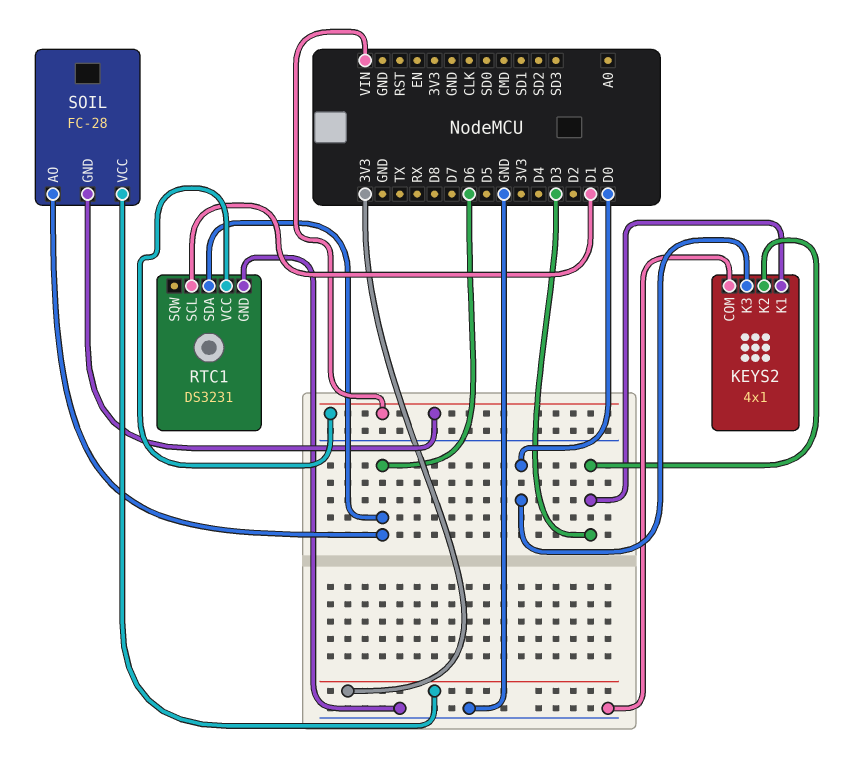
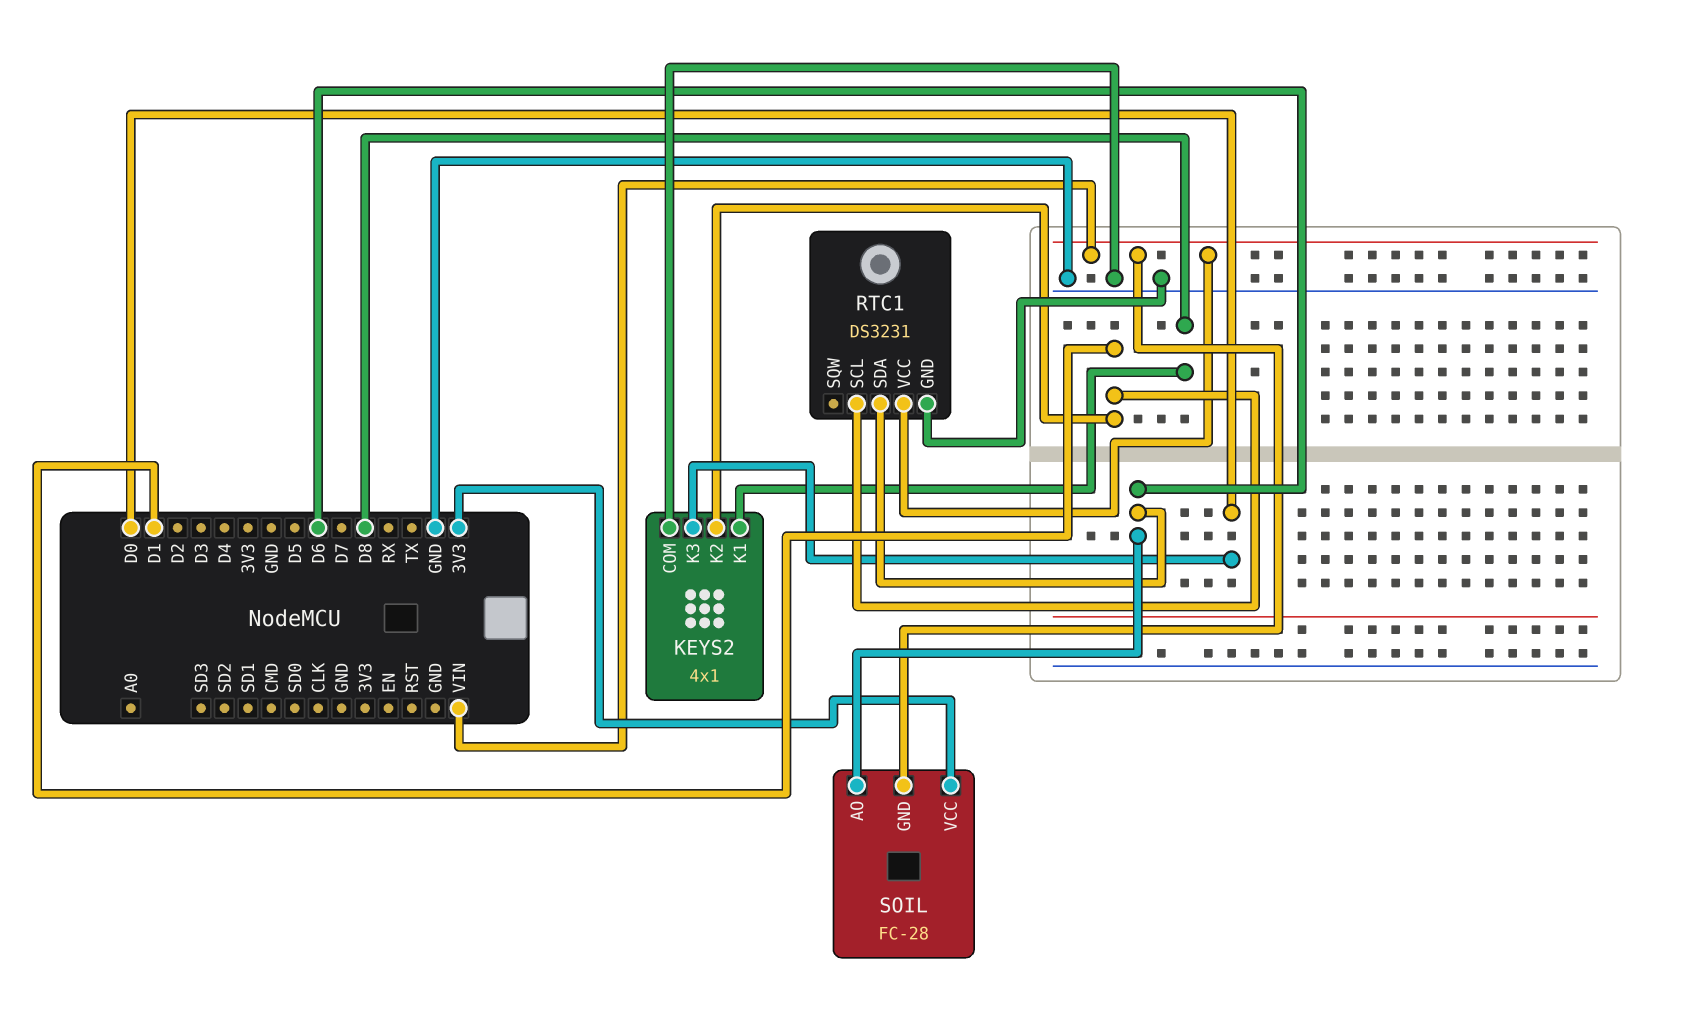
KEYS2 pin K1: D3 -> D8
KEYS2 pin K2: D3 -> D1

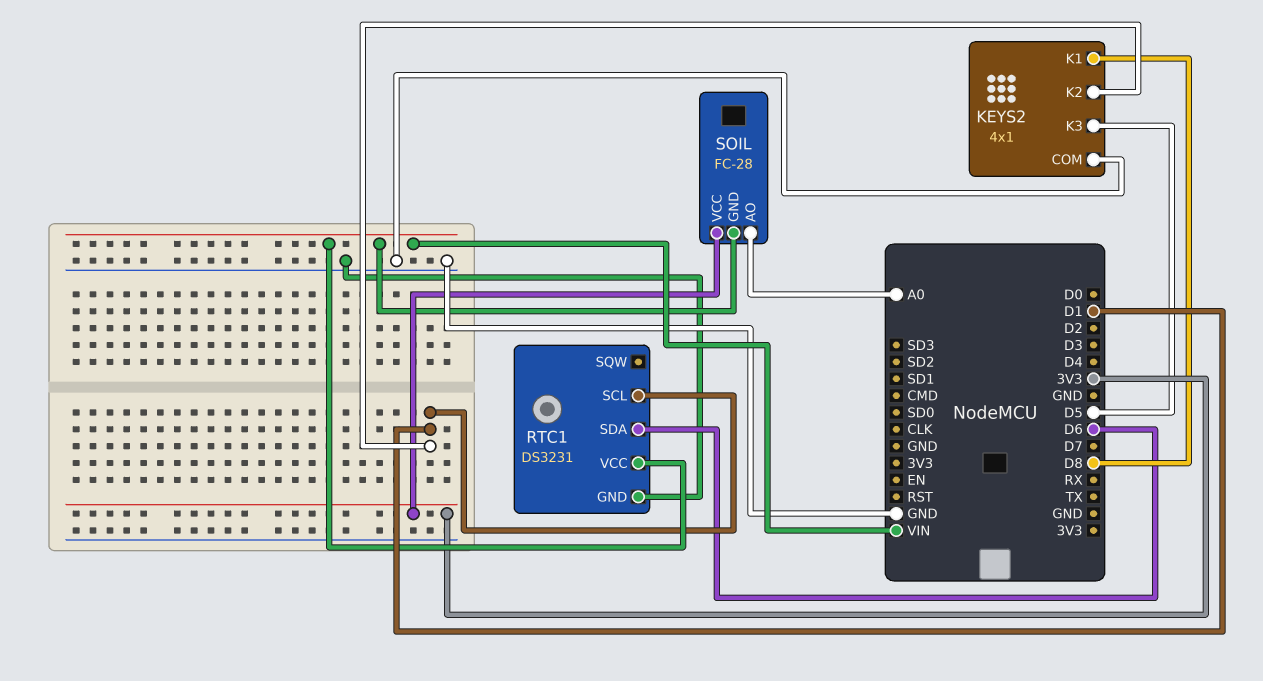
KEYS2 pin K3: D0 -> D5
SOIL pin AO: D6 -> A0

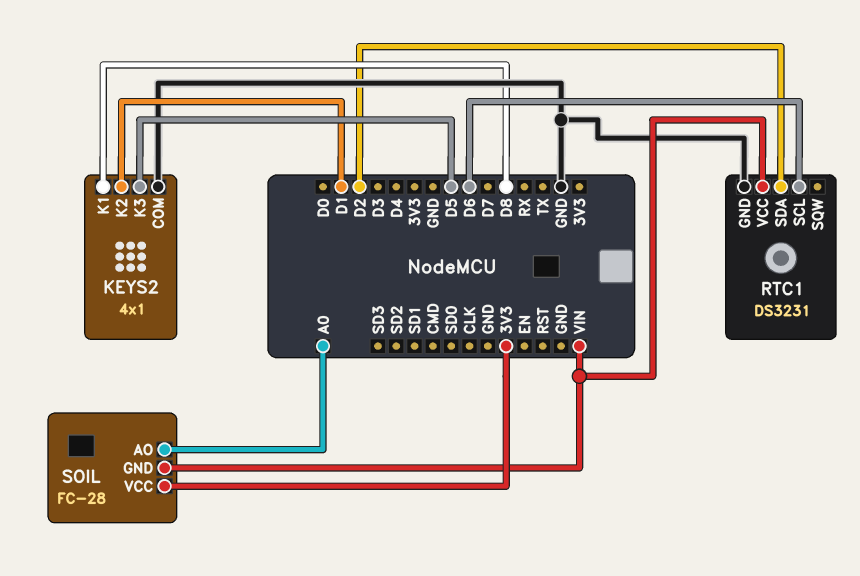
RTC1 pin SCL: D1 -> D6
RTC1 pin SDA: D6 -> D2

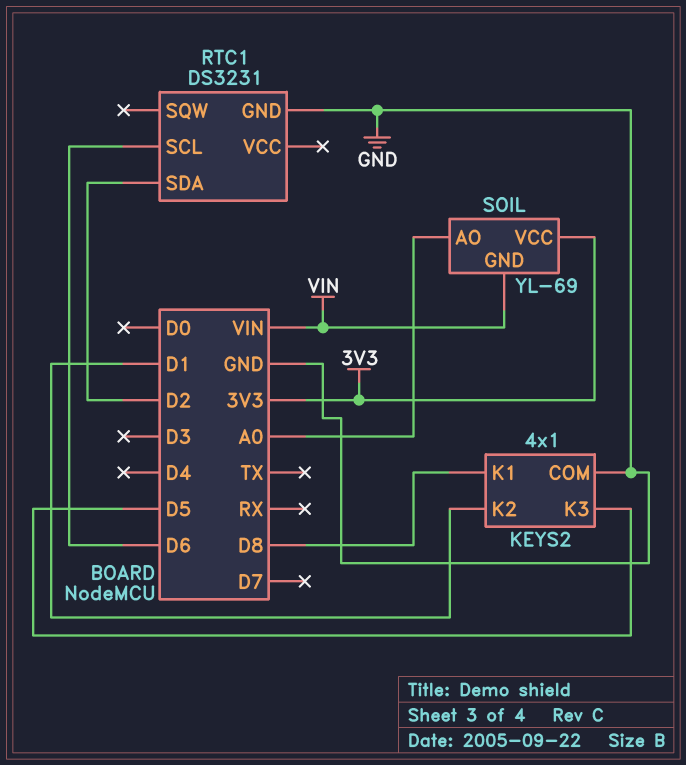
RTC1 pin VCC: VIN -> none
SOIL: FC-28 -> YL-69

